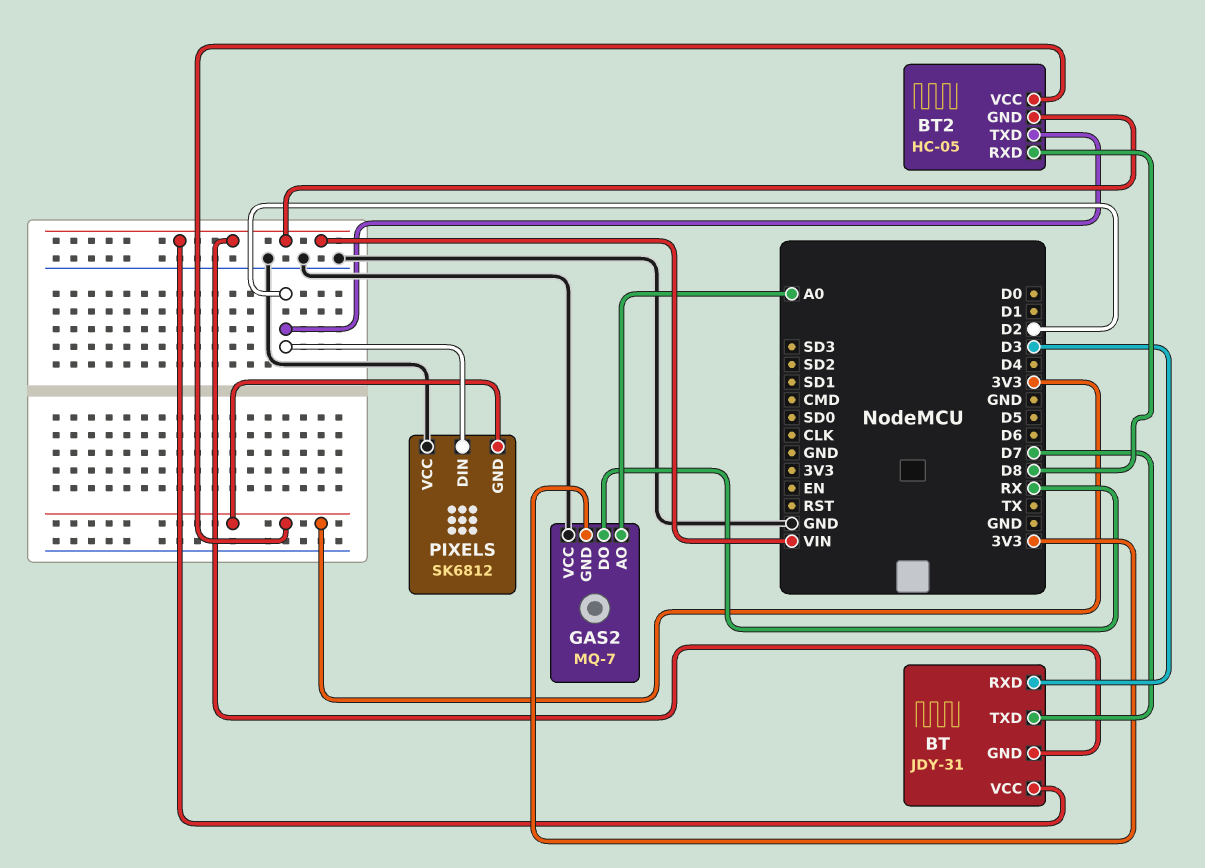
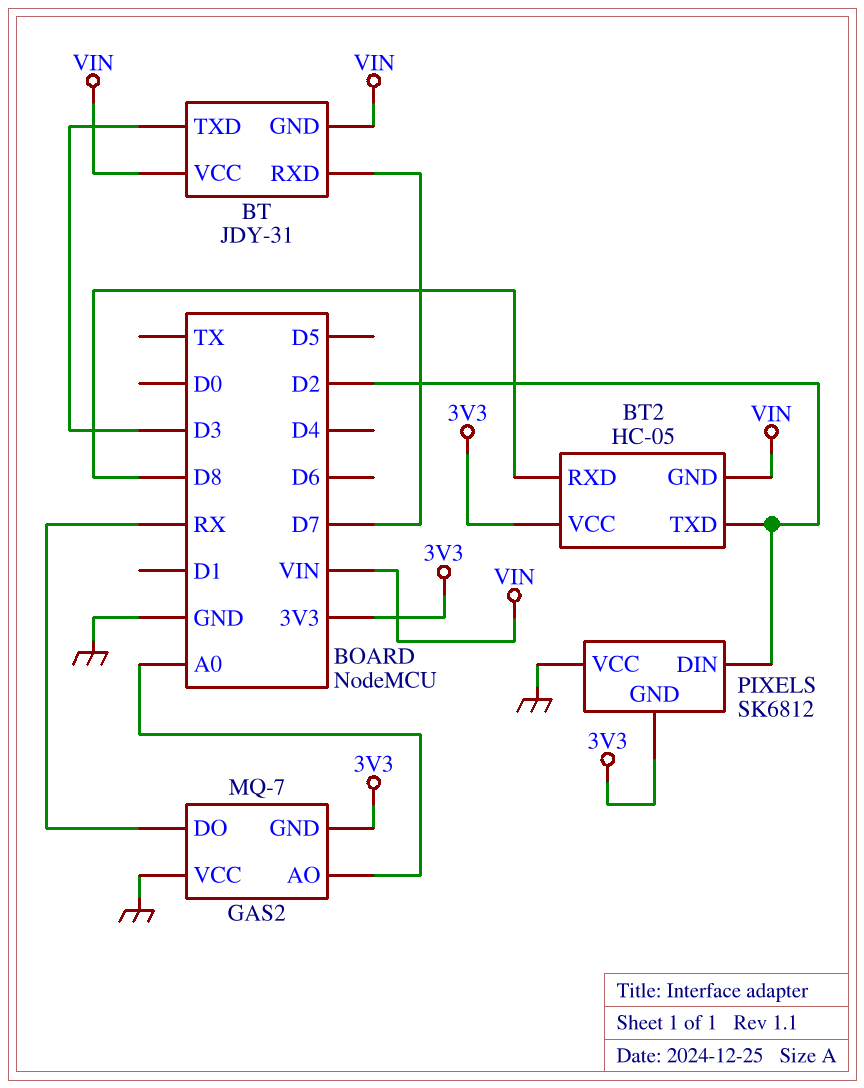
BT pin RXD: D3 -> D7
BT pin TXD: D7 -> D3

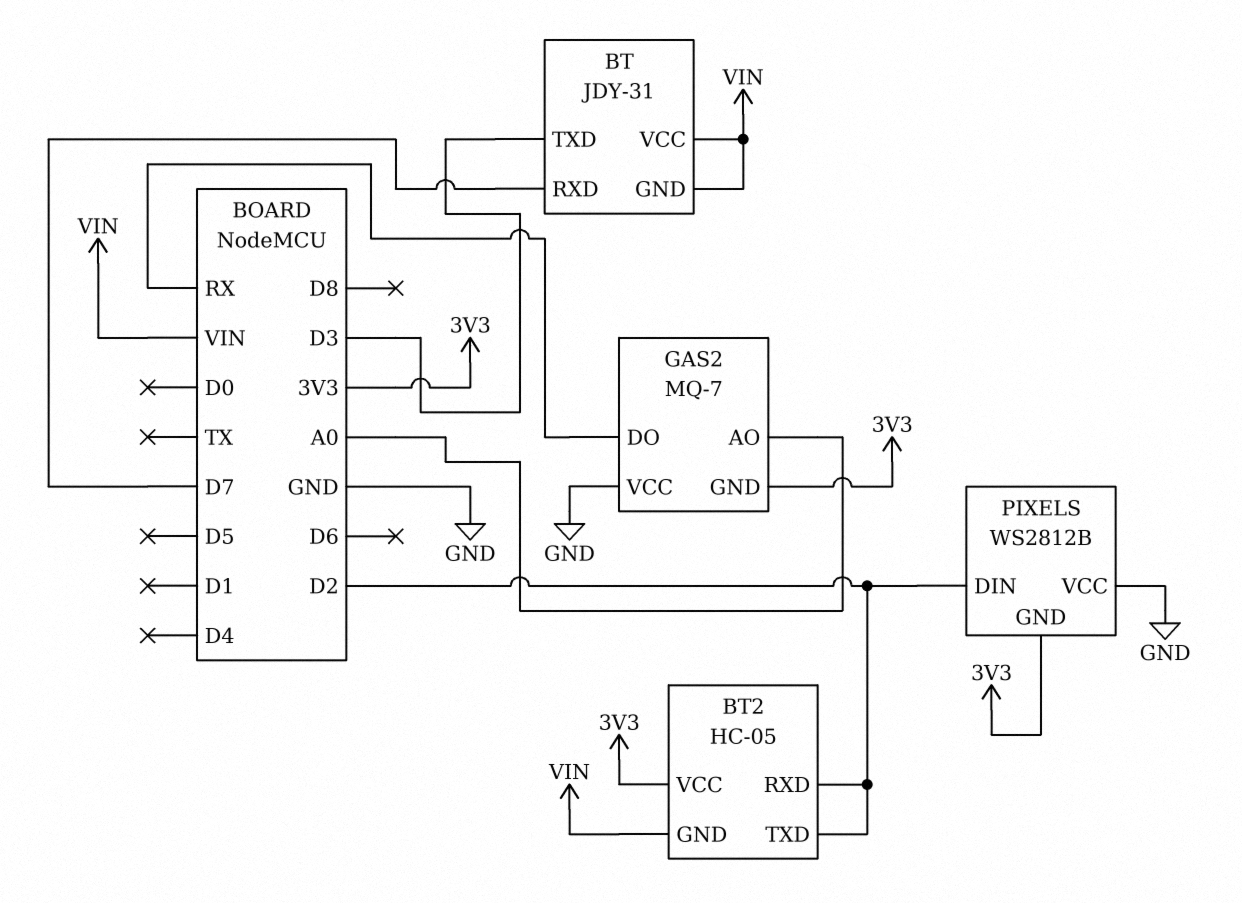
BT2 pin RXD: D8 -> D2
PIXELS: SK6812 -> WS2812B

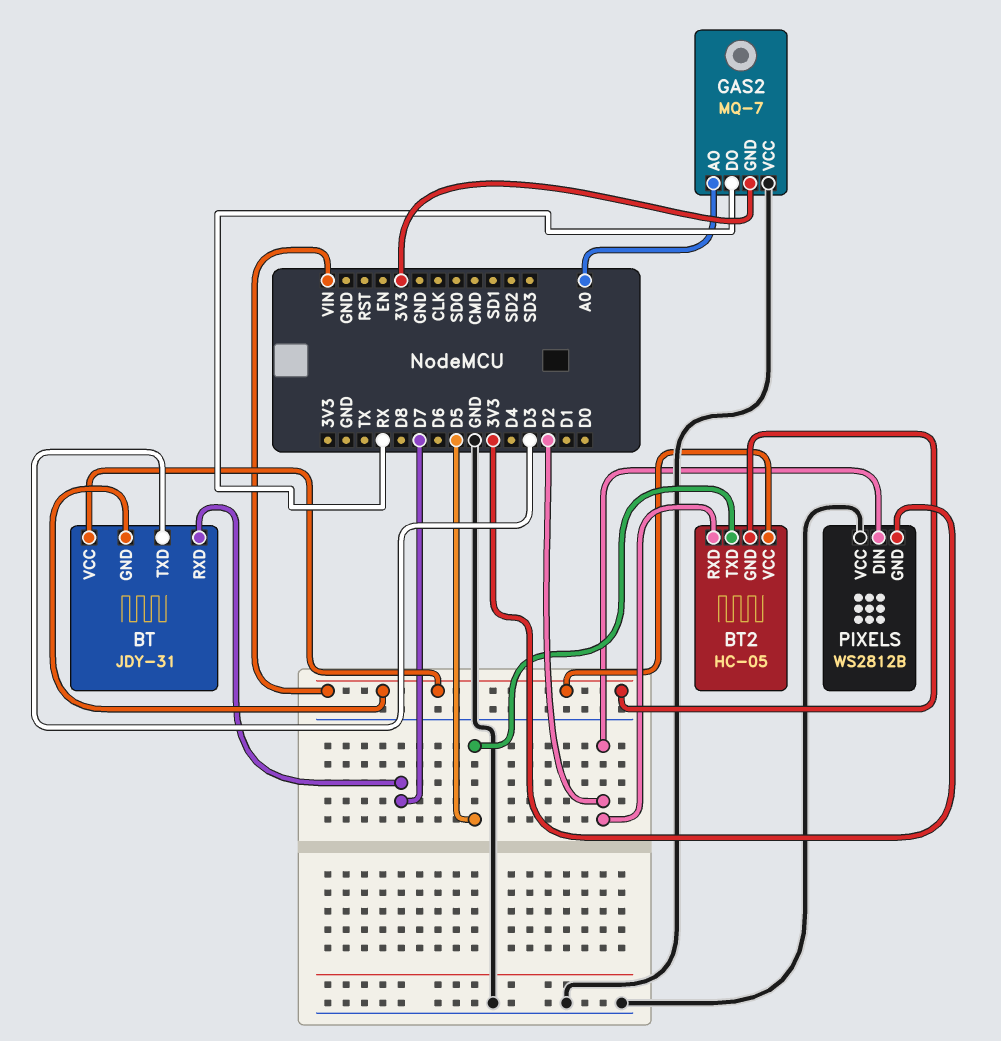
BT2 pin TXD: D2 -> D5
BT2 pin VCC: 3V3 -> VIN

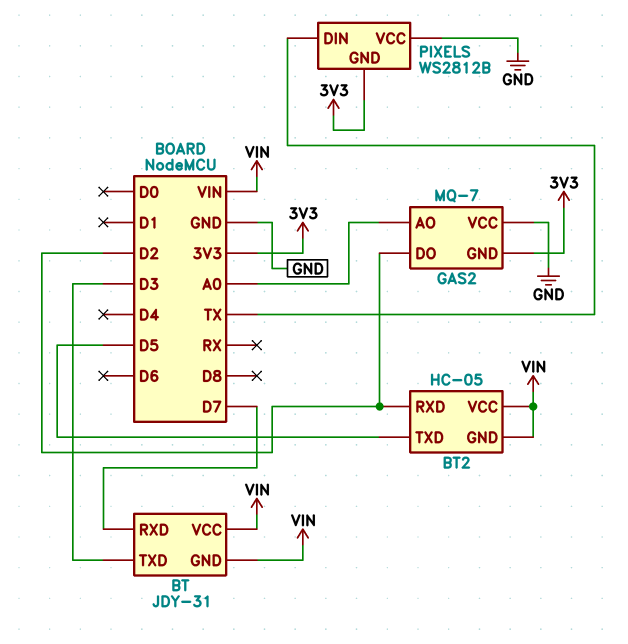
GAS2 pin DO: RX -> D2
PIXELS pin DIN: D2 -> TX

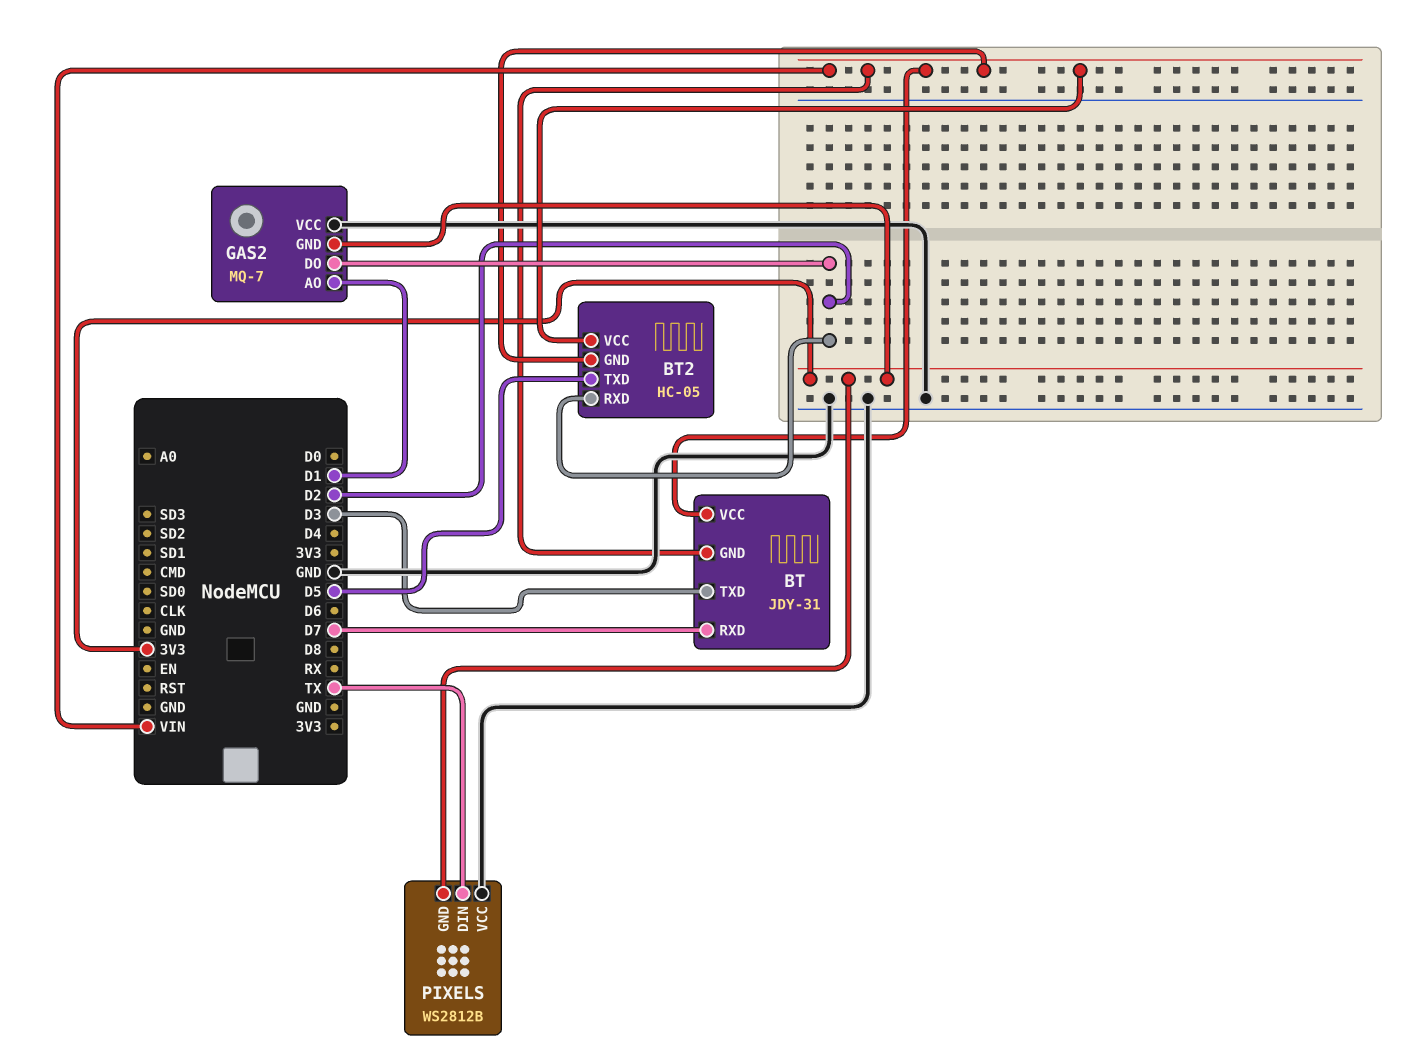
GAS2 pin AO: A0 -> D1

